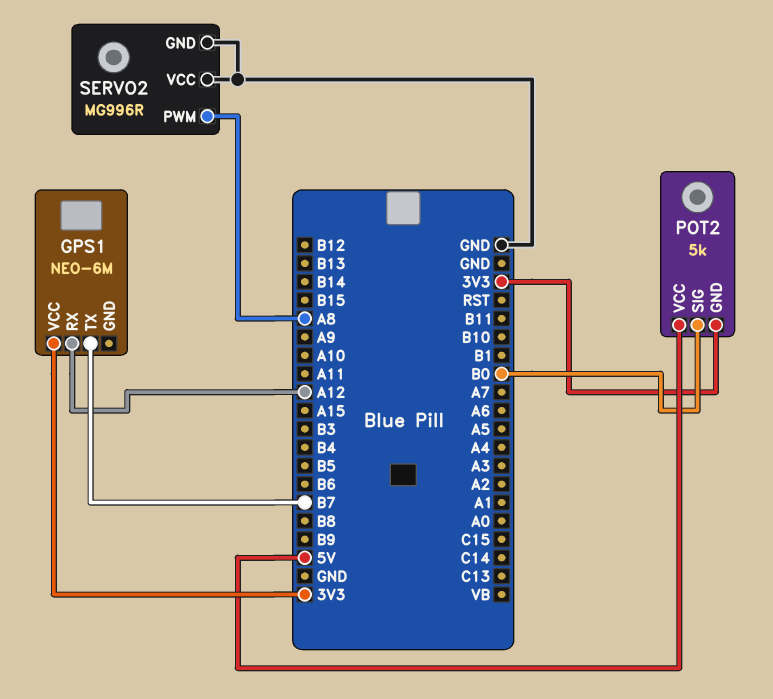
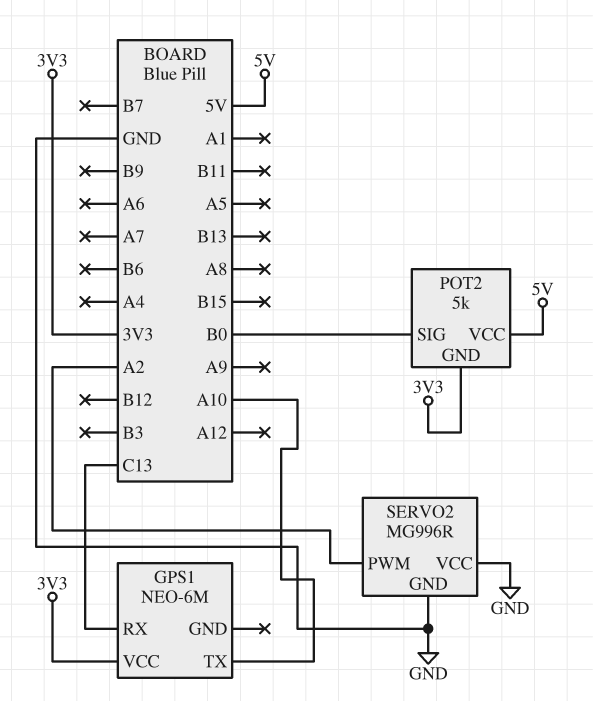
GPS1 pin RX: A12 -> C13
GPS1 pin TX: B7 -> A10
SERVO2 pin PWM: A8 -> A2

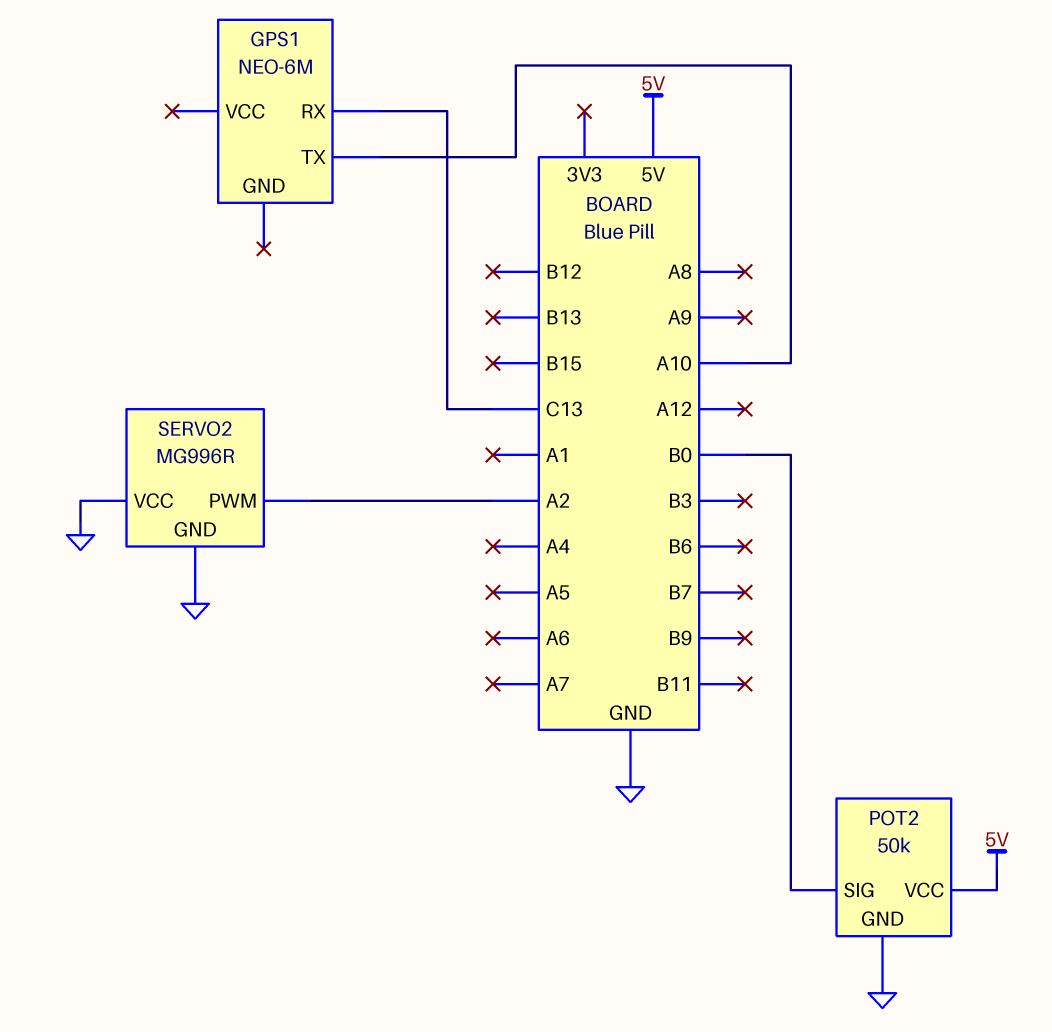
GPS1 pin VCC: 3V3 -> none
POT2: 5k -> 50k
POT2 pin GND: 3V3 -> GND

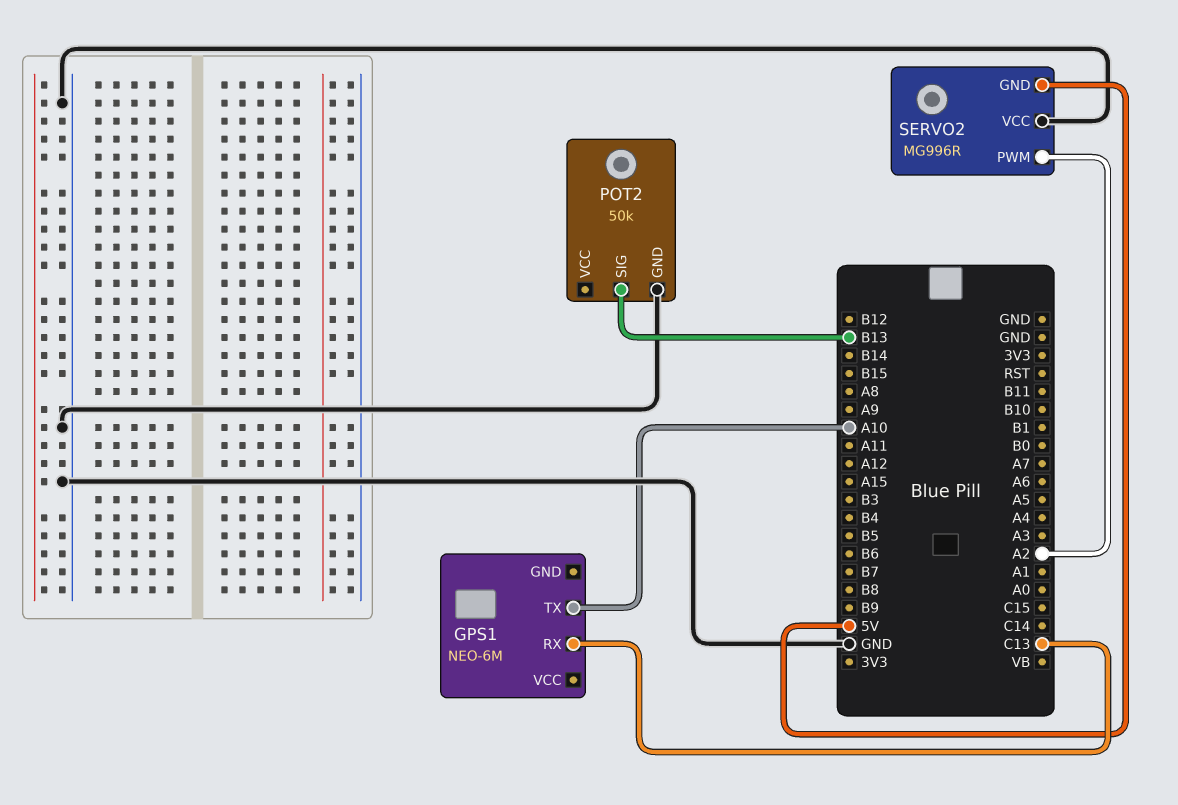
POT2 pin SIG: B0 -> B13
POT2 pin VCC: 5V -> none
SERVO2 pin GND: GND -> 5V

